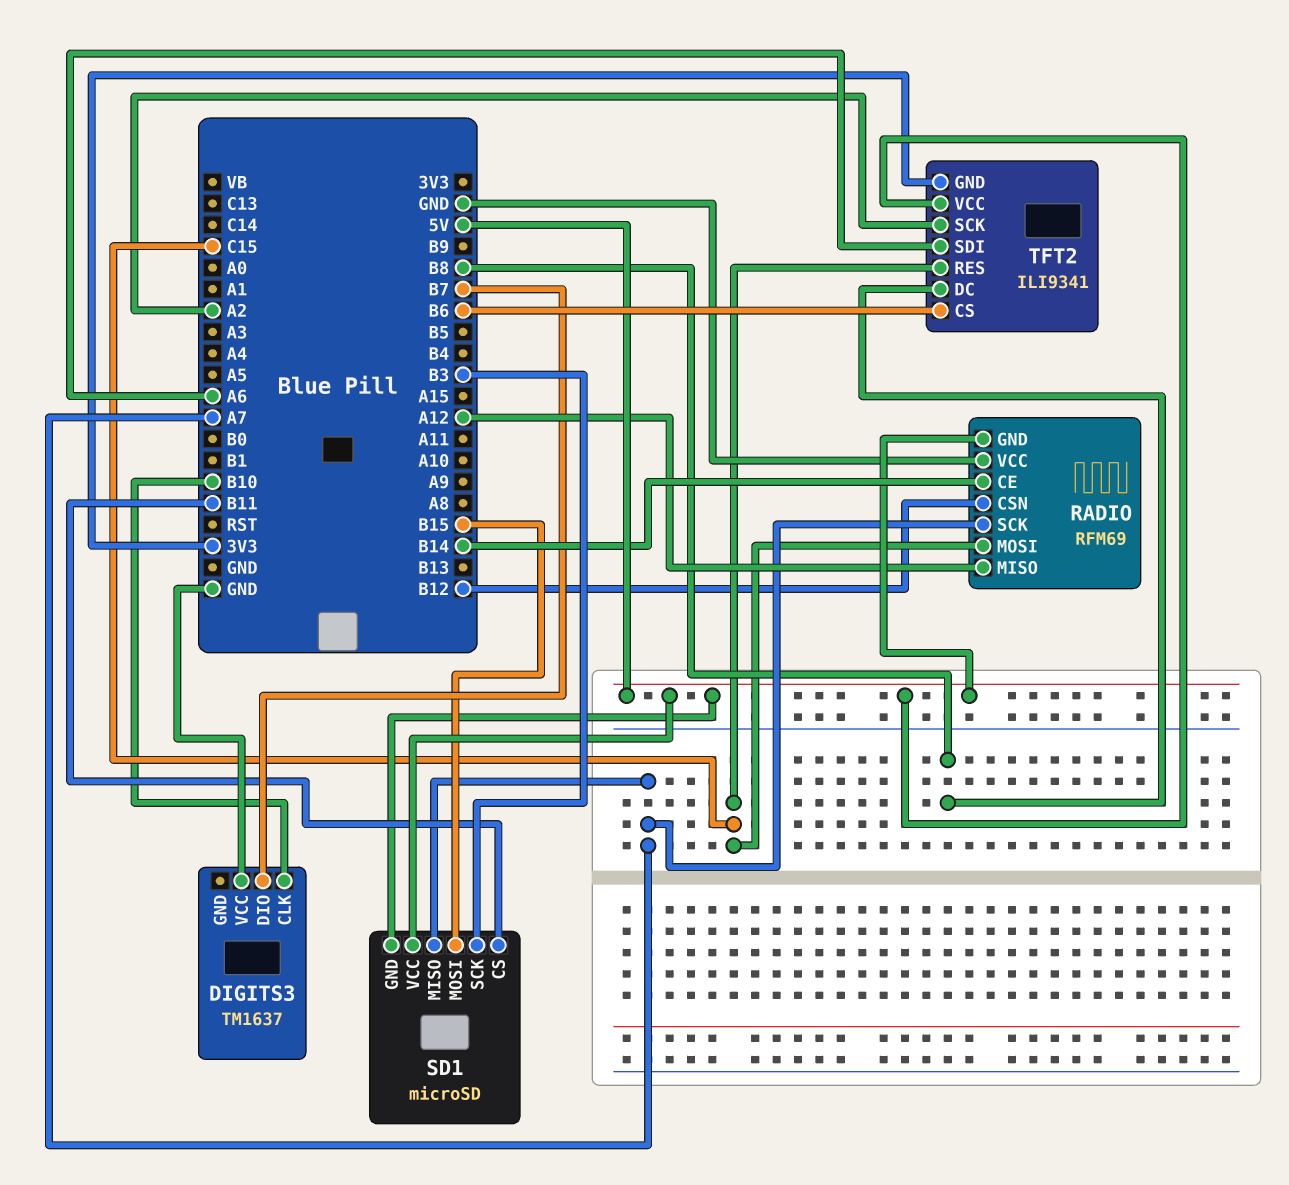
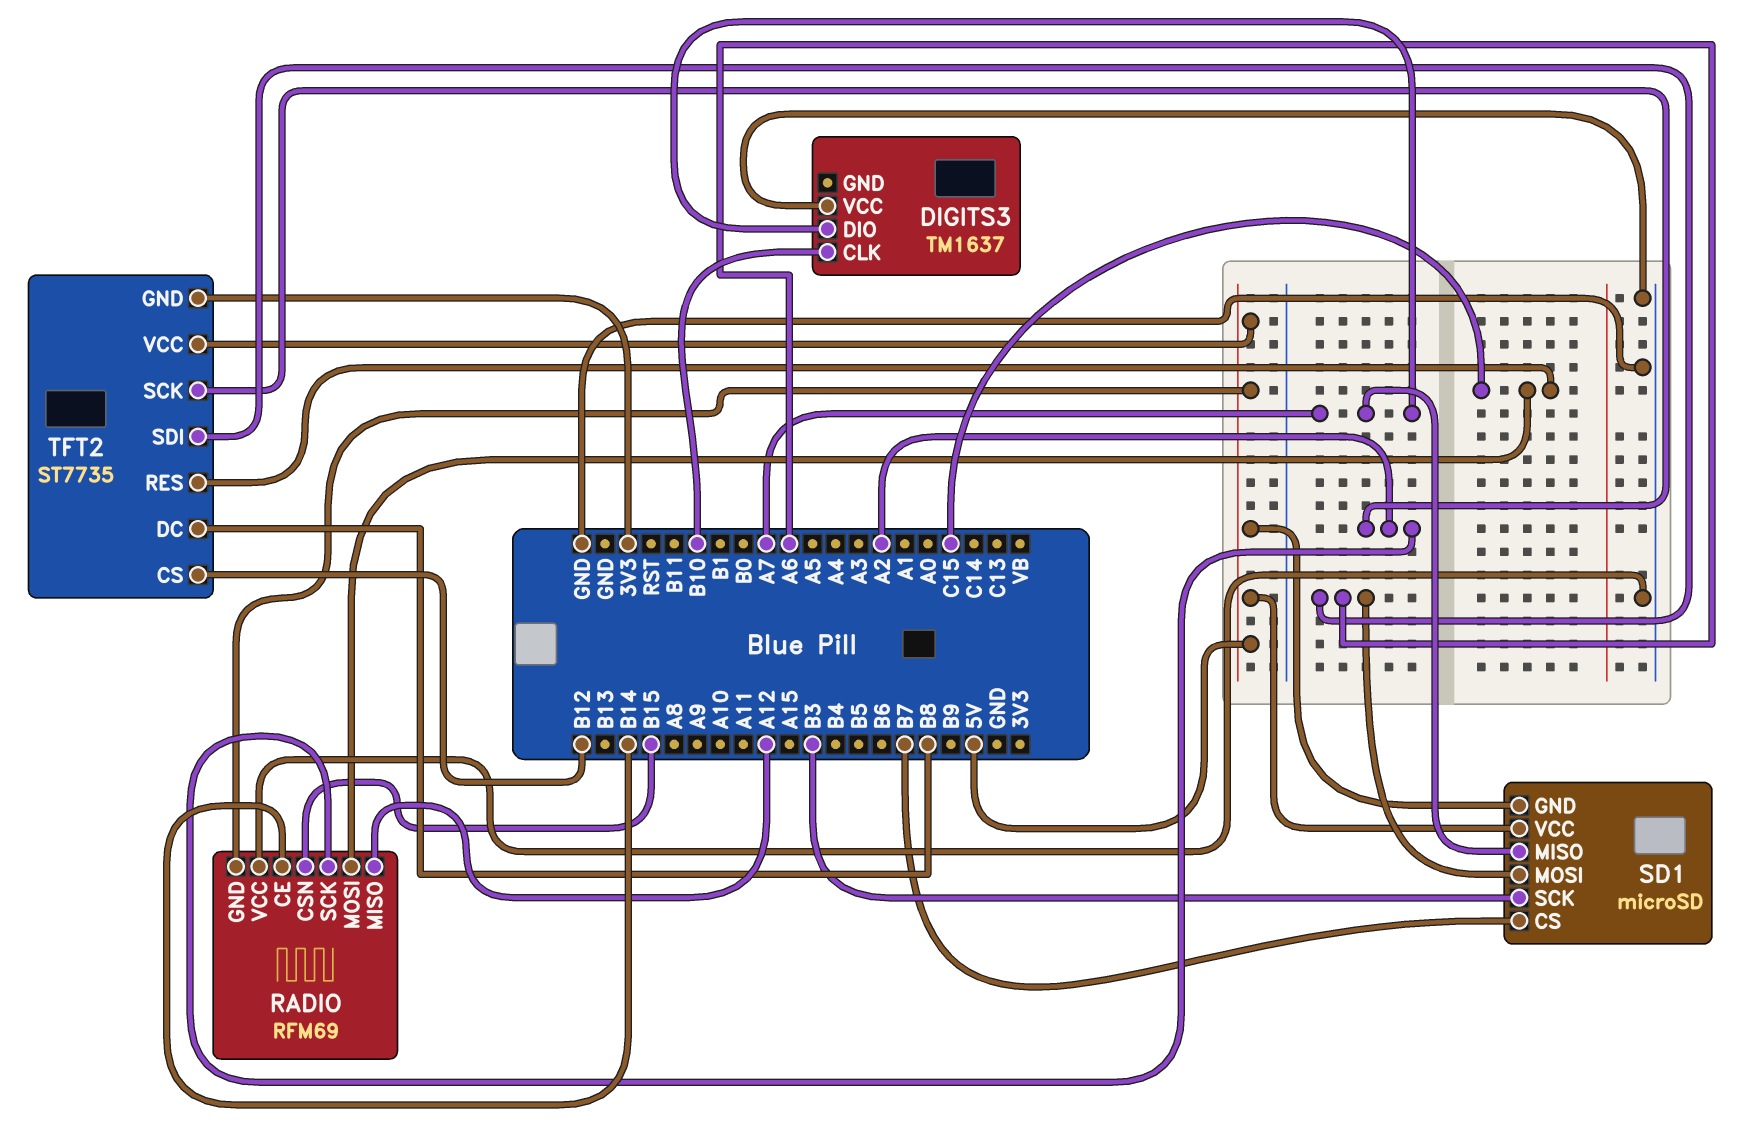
DIGITS3 pin DIO: B7 -> A7
RADIO pin CSN: B12 -> B15
RADIO pin SCK: A7 -> A2
SD1 pin CS: B11 -> B7
SD1 pin MOSI: B15 -> A6
TFT2: ILI9341 -> ST7735
TFT2 pin CS: B6 -> B12

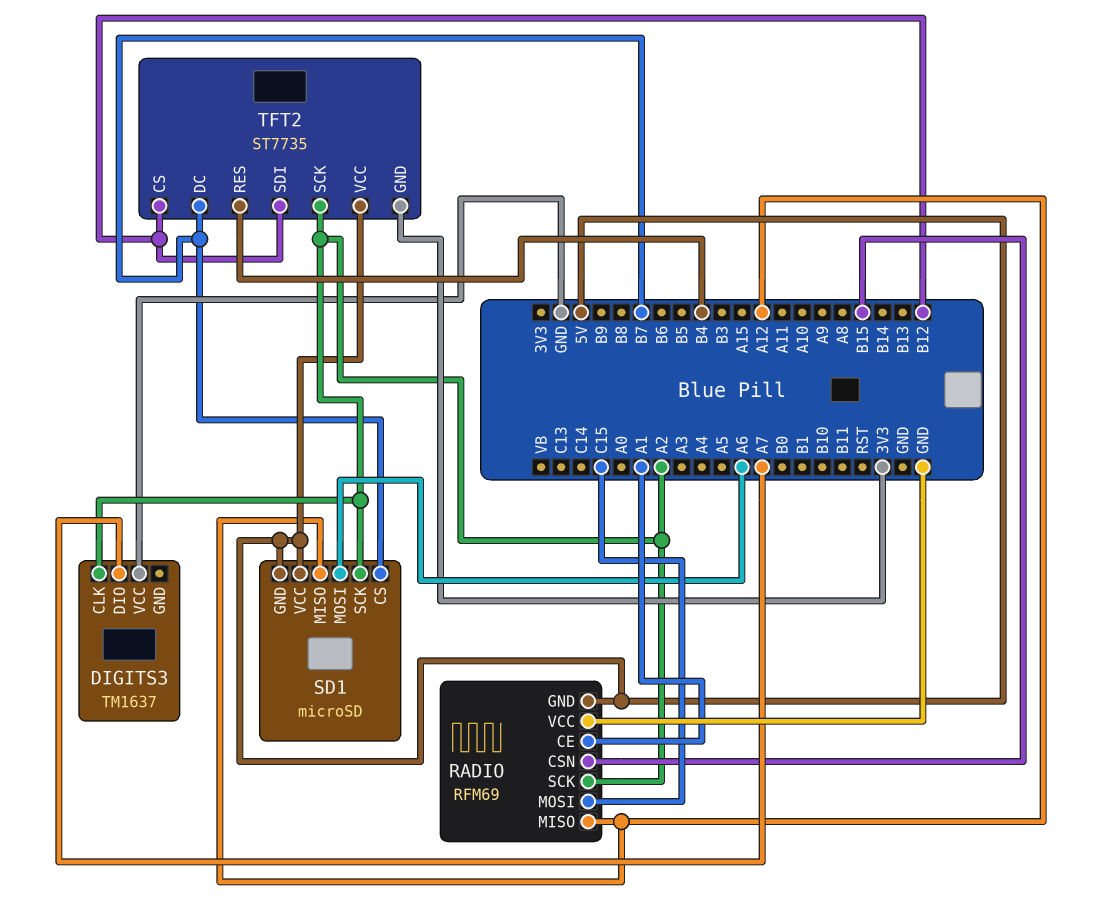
DIGITS3 pin CLK: B10 -> A2
RADIO pin CE: B14 -> A1
SD1 pin MISO: A7 -> A12
SD1 pin SCK: B3 -> A2
TFT2 pin DC: B8 -> B7
TFT2 pin RES: C15 -> B4
TFT2 pin SDI: A6 -> B12

